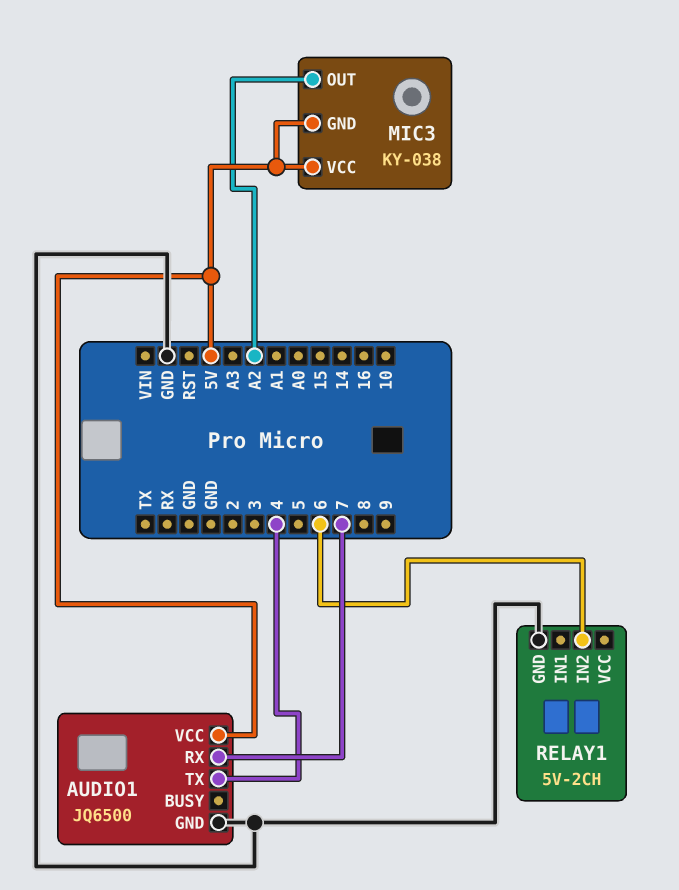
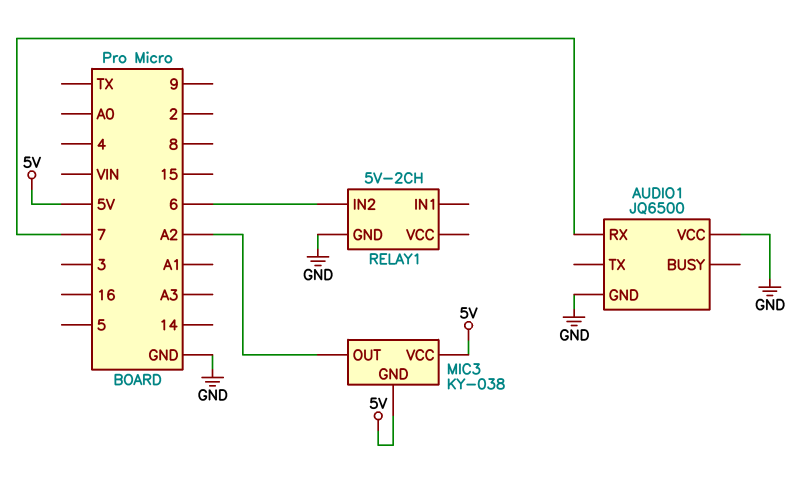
AUDIO1 pin TX: 4 -> none
AUDIO1 pin VCC: 5V -> GND

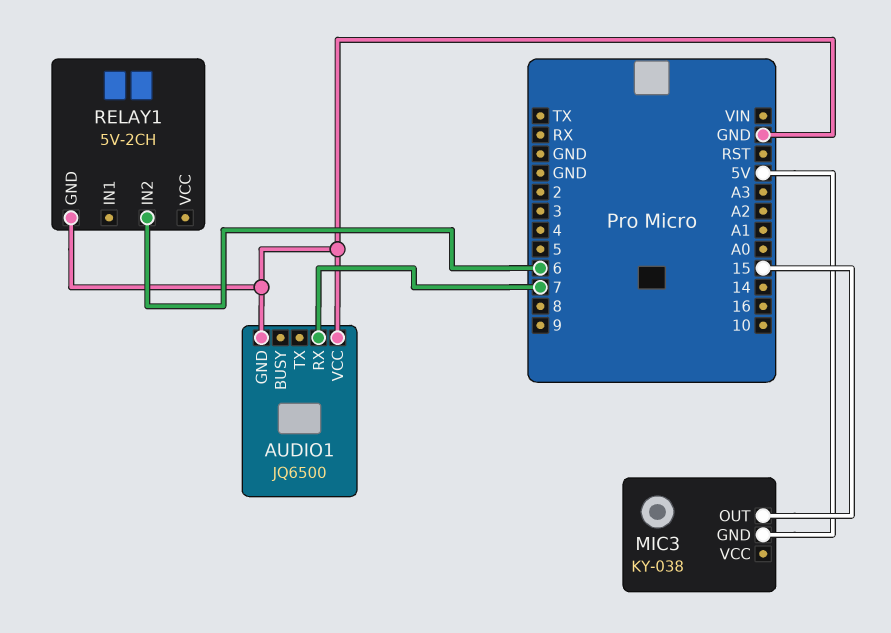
MIC3 pin OUT: A2 -> 15
MIC3 pin VCC: 5V -> none

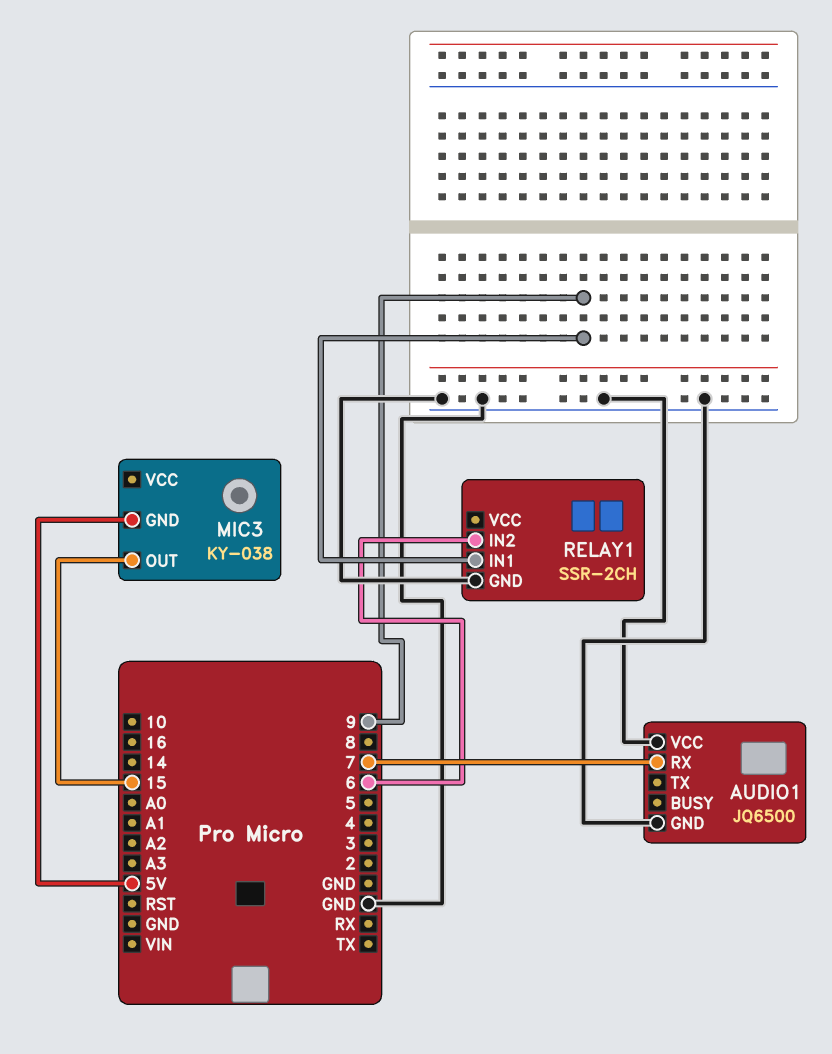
RELAY1: 5V-2CH -> SSR-2CH
RELAY1 pin IN1: none -> 9

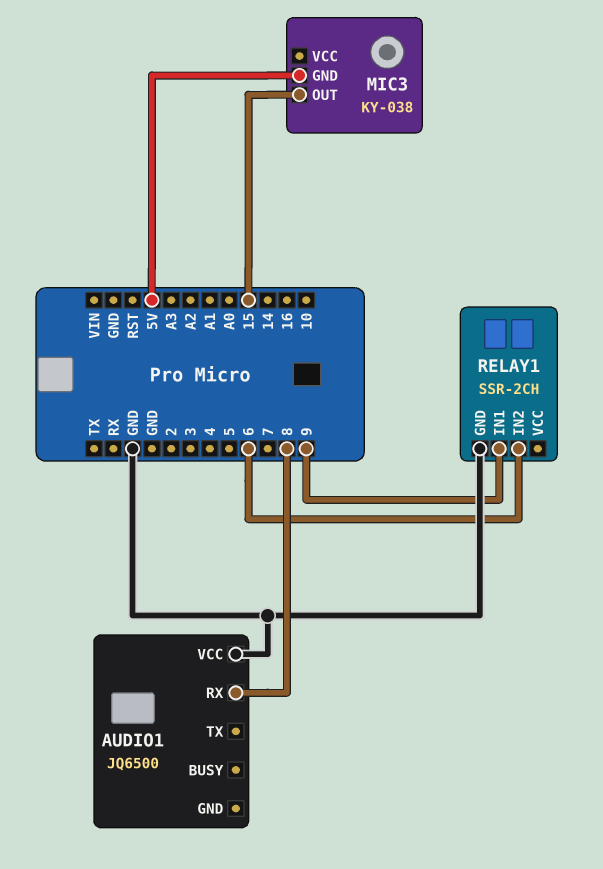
AUDIO1 pin GND: GND -> none
AUDIO1 pin RX: 7 -> 8

